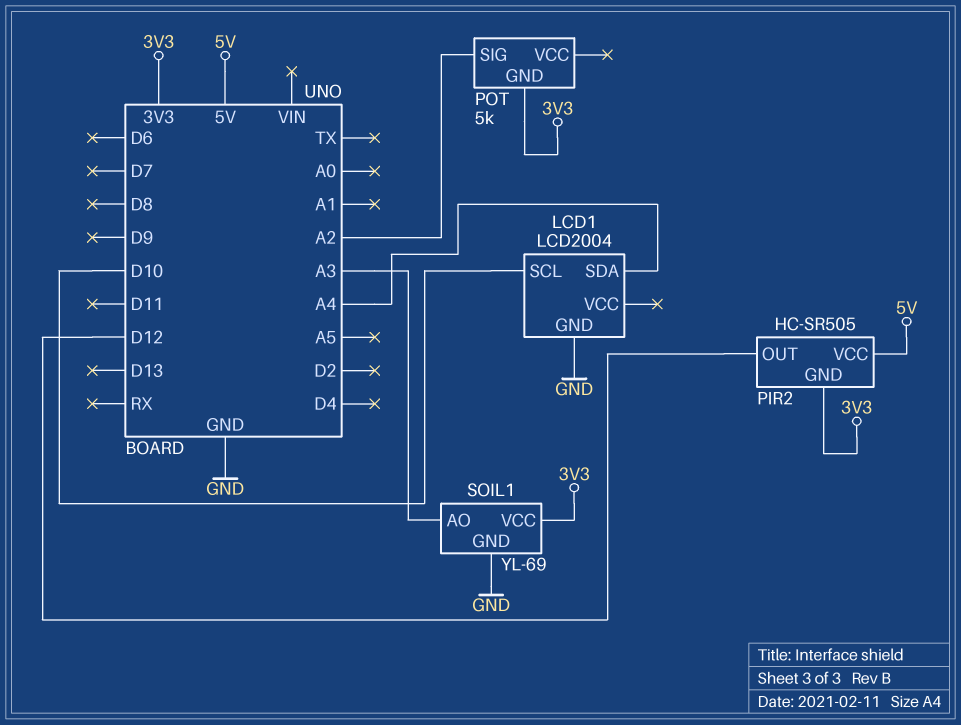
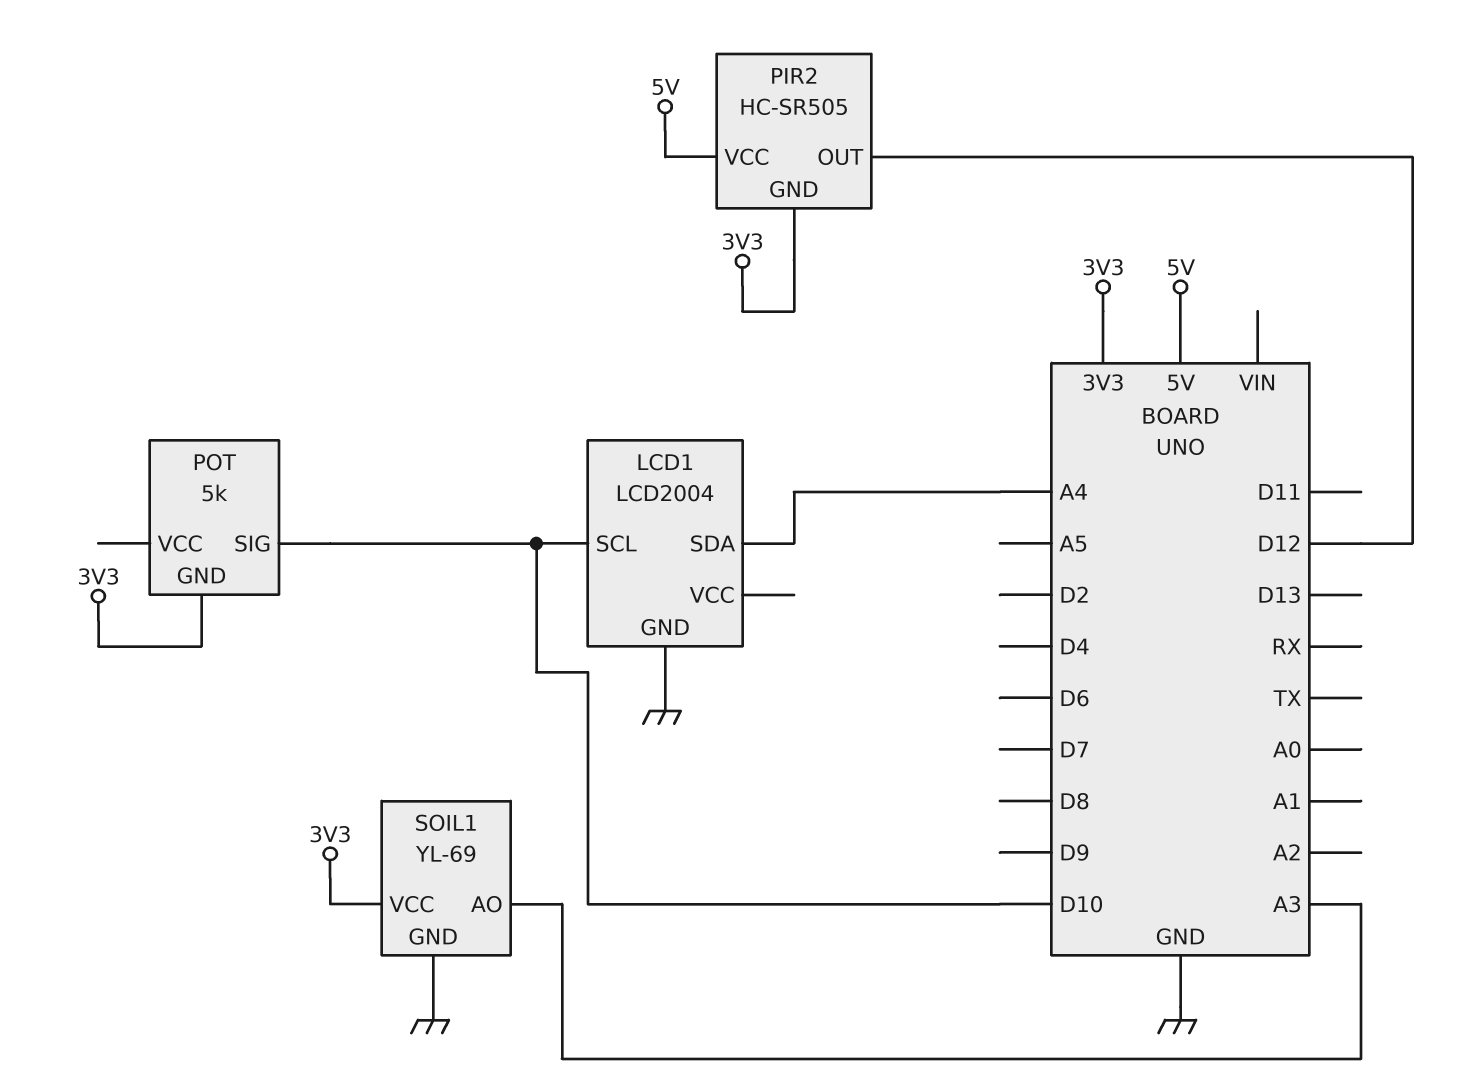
POT pin SIG: A2 -> D10

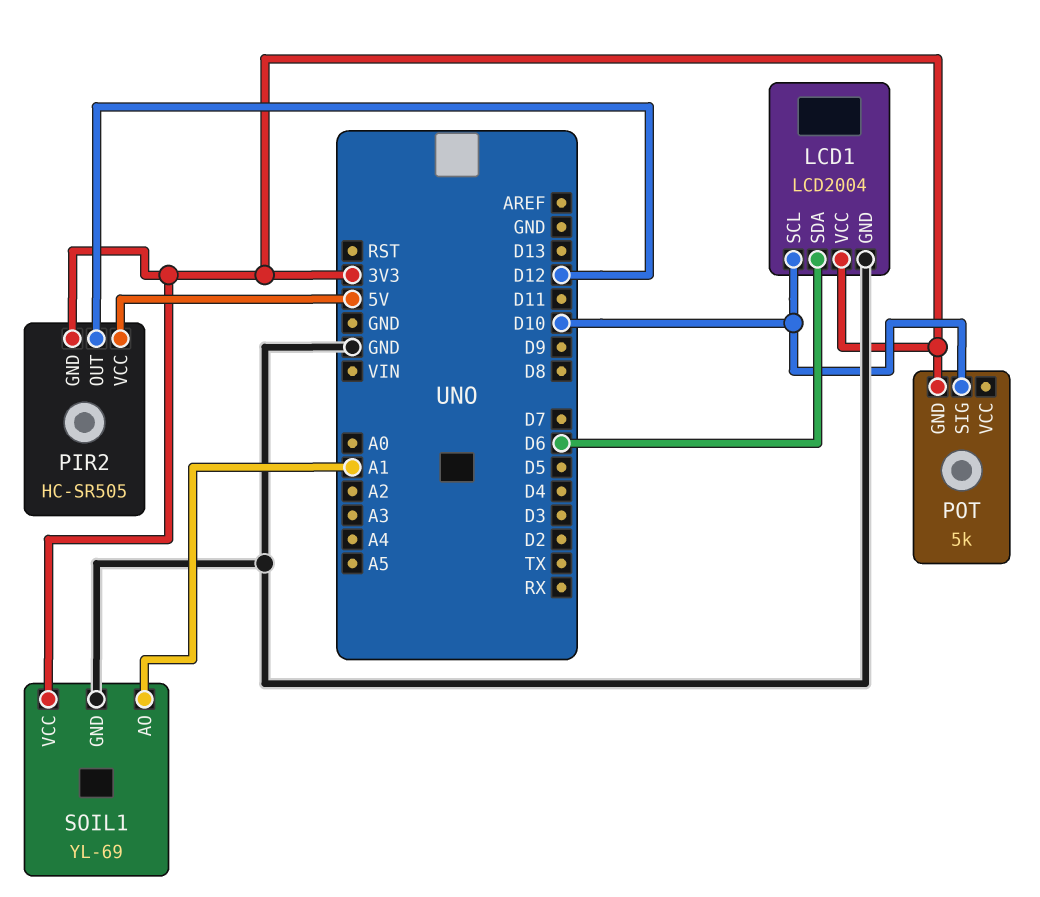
LCD1 pin SDA: A4 -> D6
LCD1 pin VCC: none -> 3V3
SOIL1 pin AO: A3 -> A1

